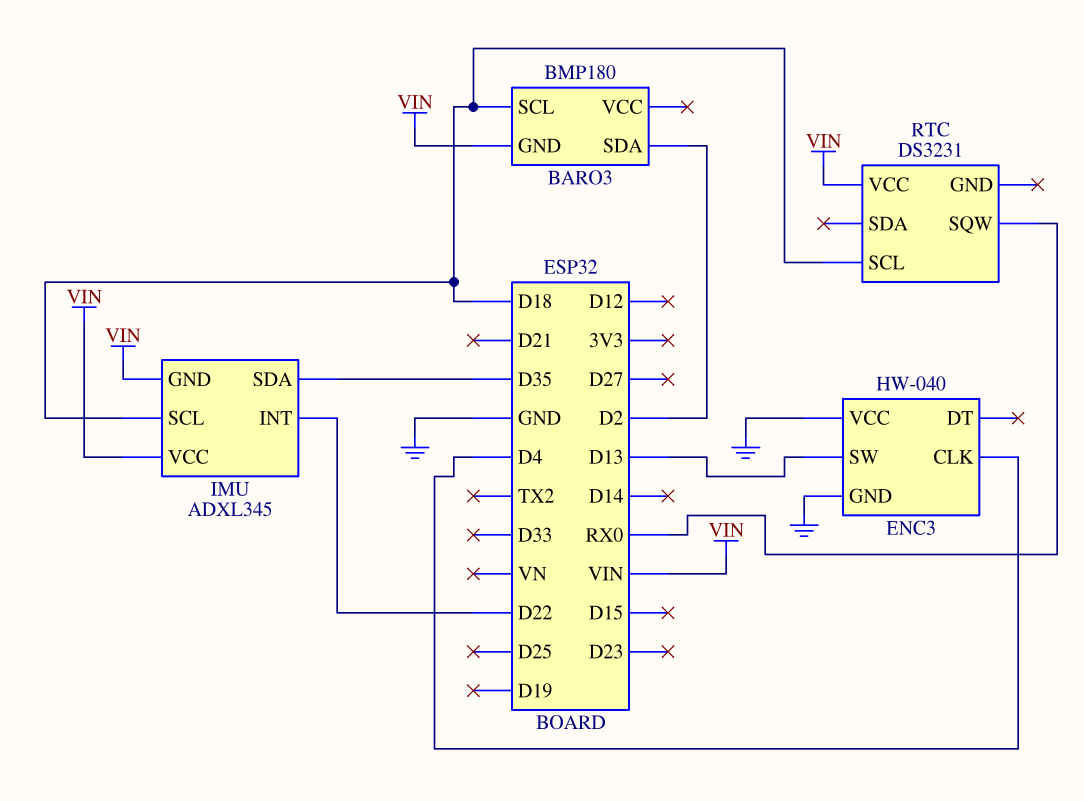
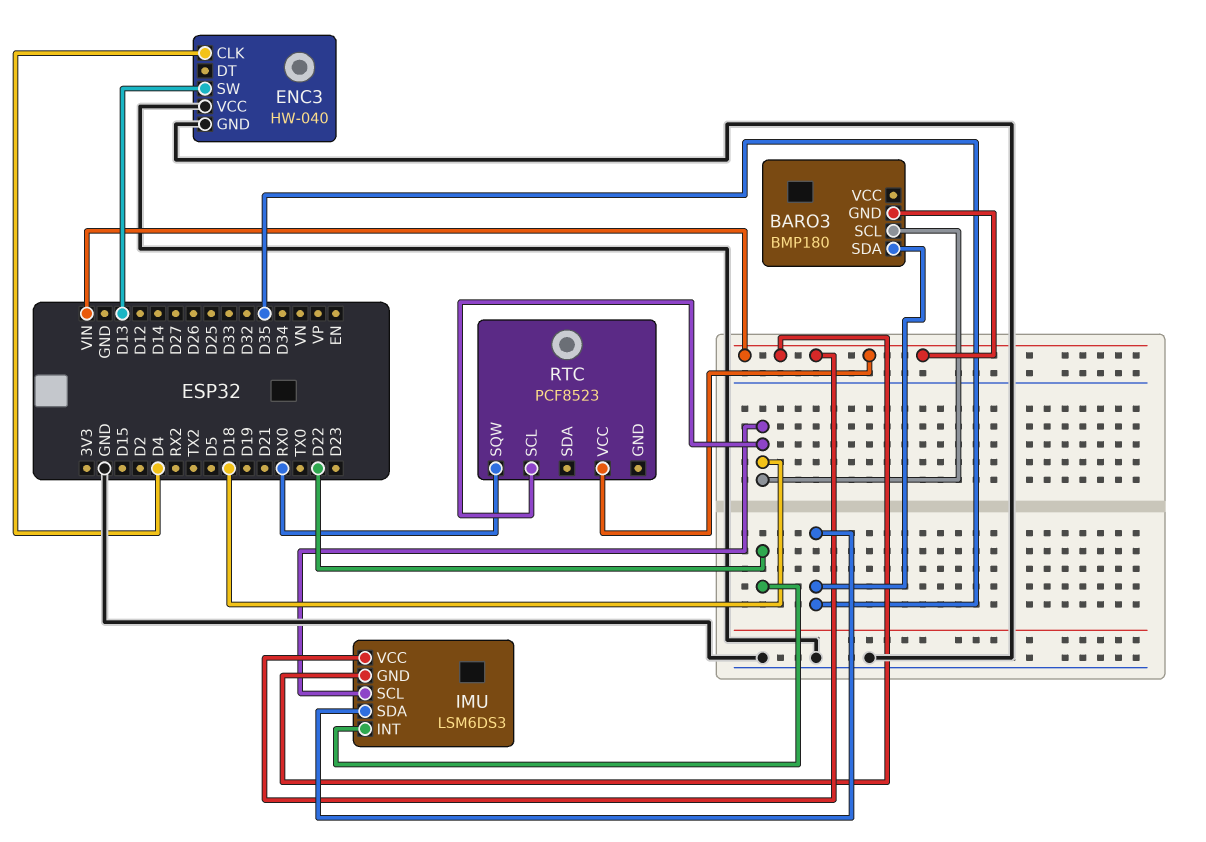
BARO3 pin SDA: D2 -> D35
IMU: ADXL345 -> LSM6DS3
RTC: DS3231 -> PCF8523

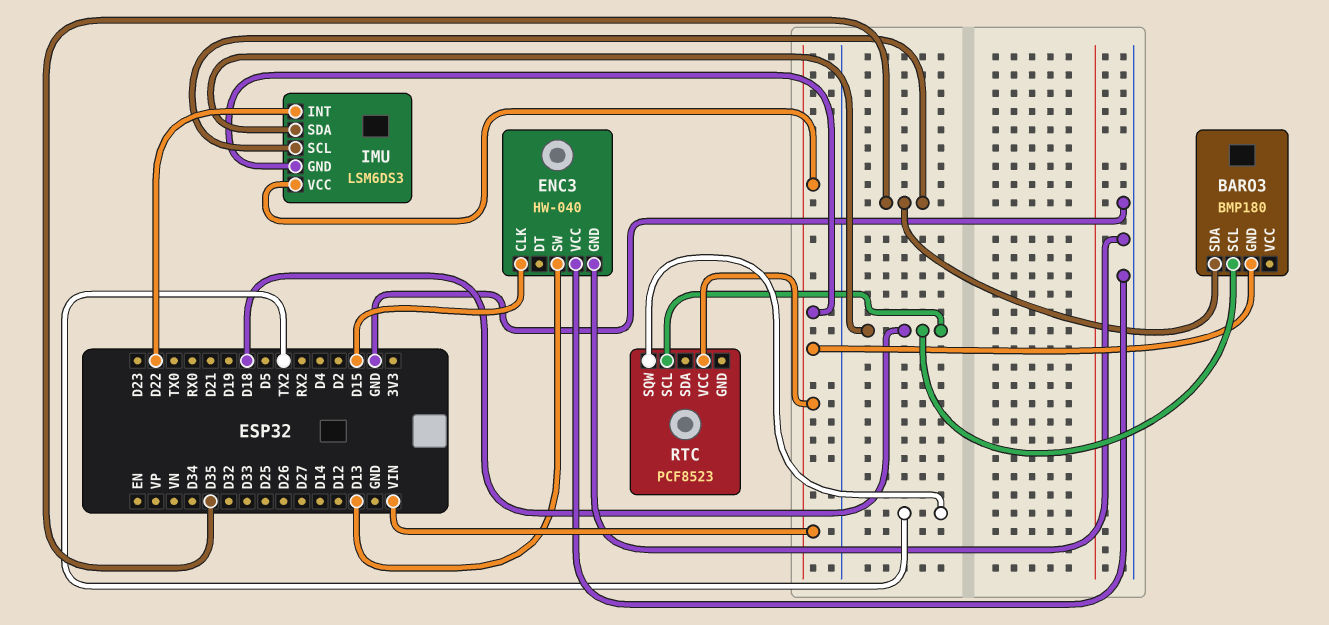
ENC3 pin CLK: D4 -> D15
IMU pin SCL: D18 -> D35
IMU pin SDA: D35 -> D18
RTC pin SQW: RX0 -> TX2

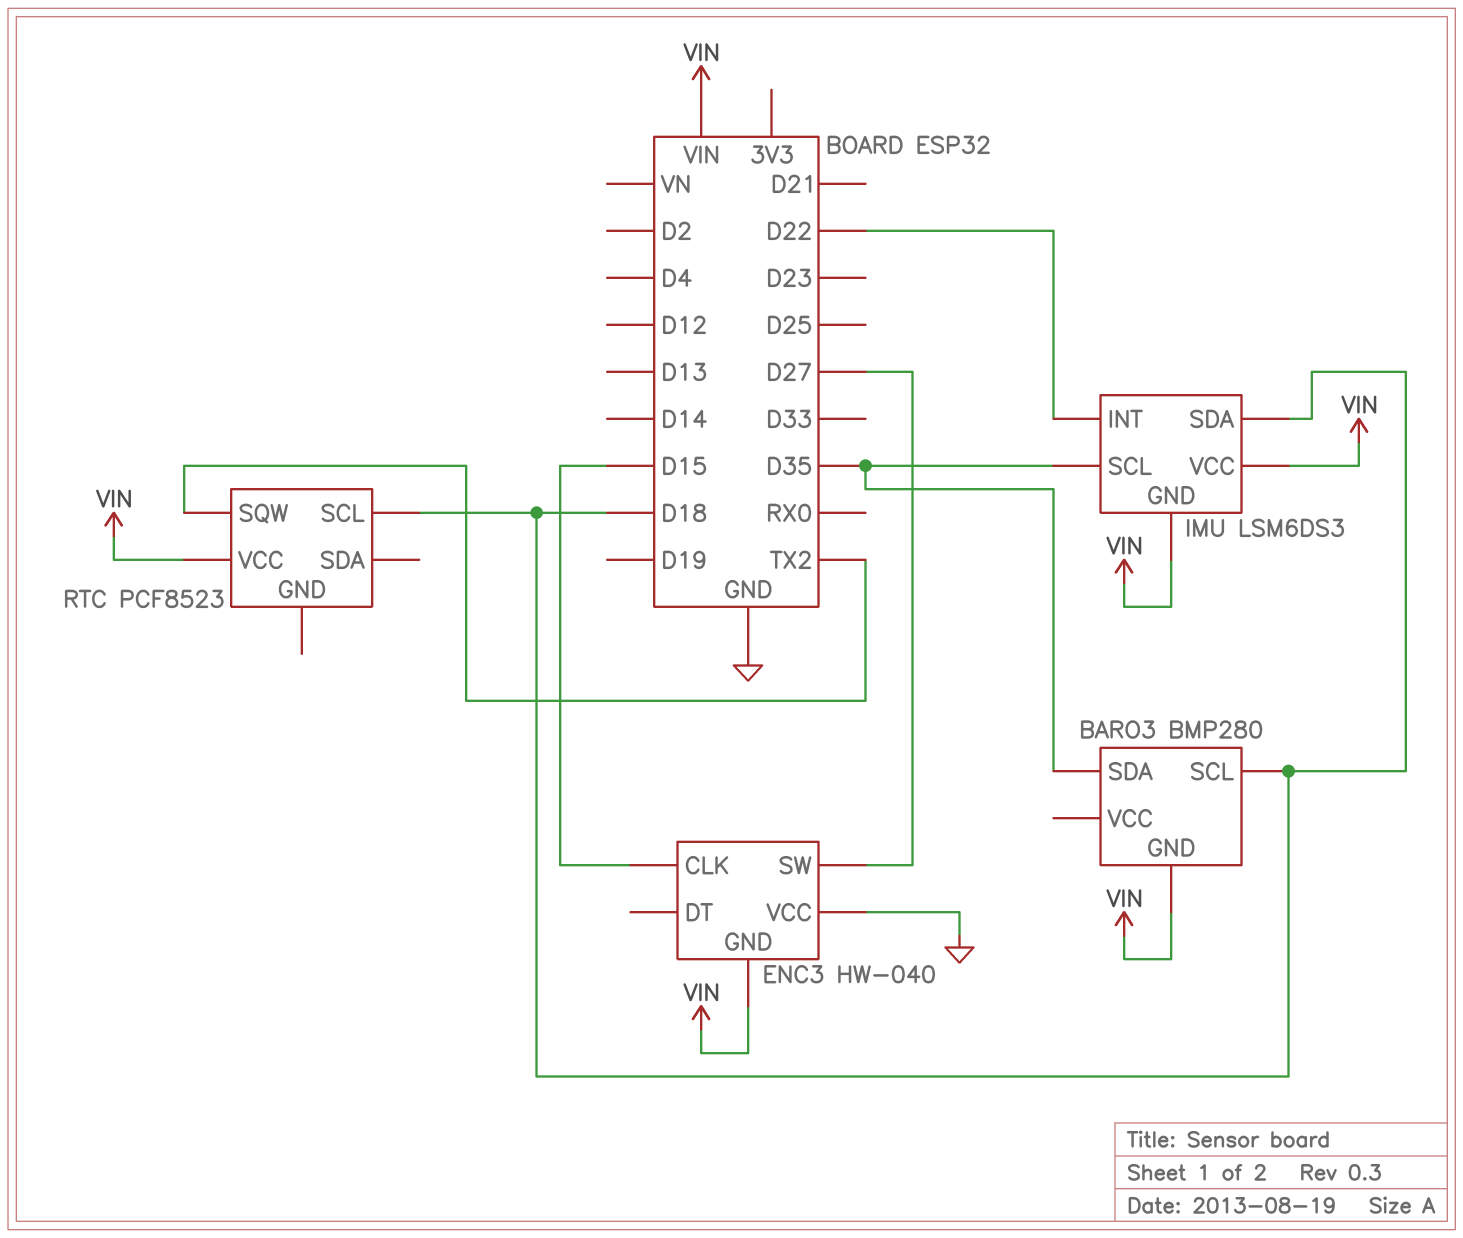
BARO3: BMP180 -> BMP280
ENC3 pin GND: GND -> VIN
ENC3 pin SW: D13 -> D27

